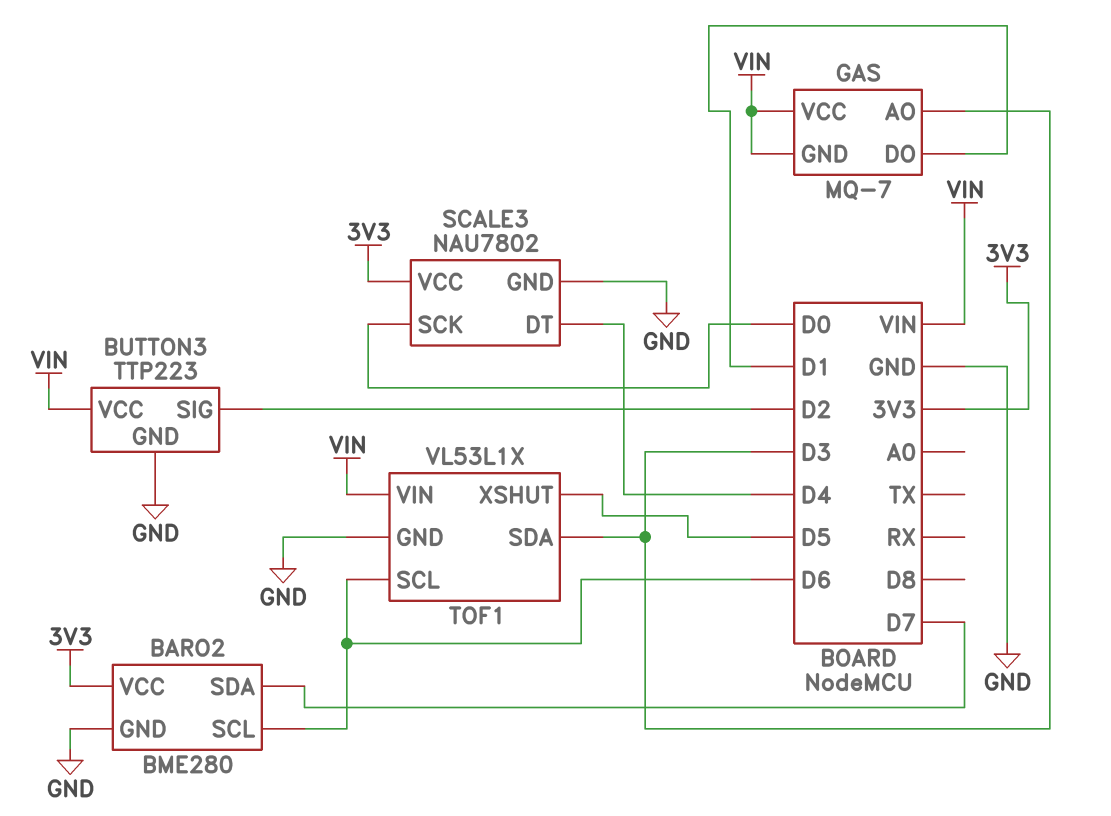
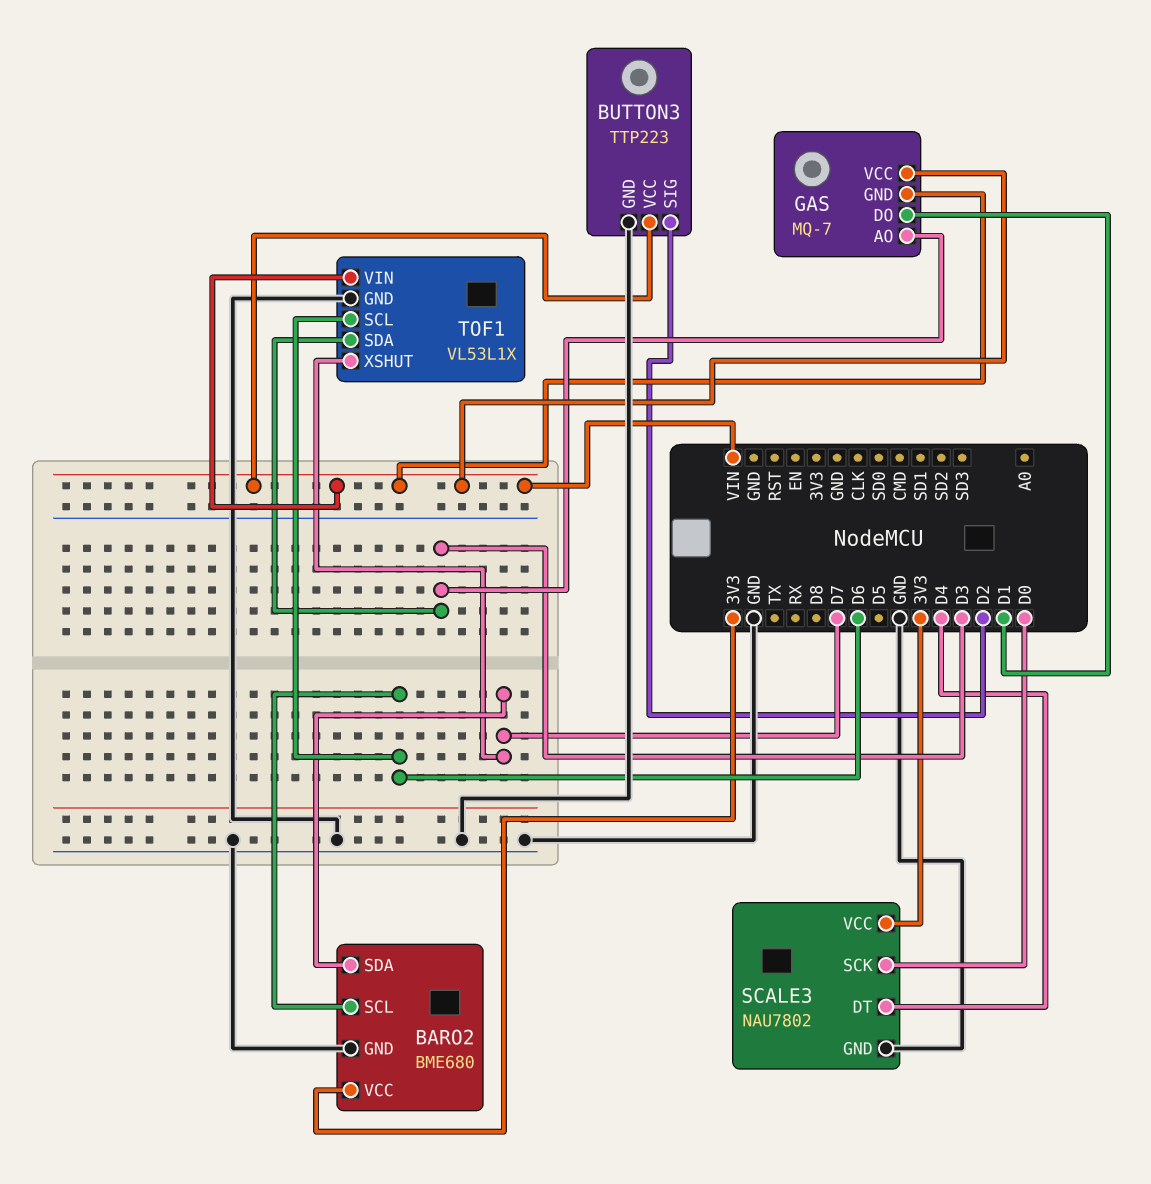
BARO2: BME280 -> BME680
TOF1 pin XSHUT: D5 -> D7

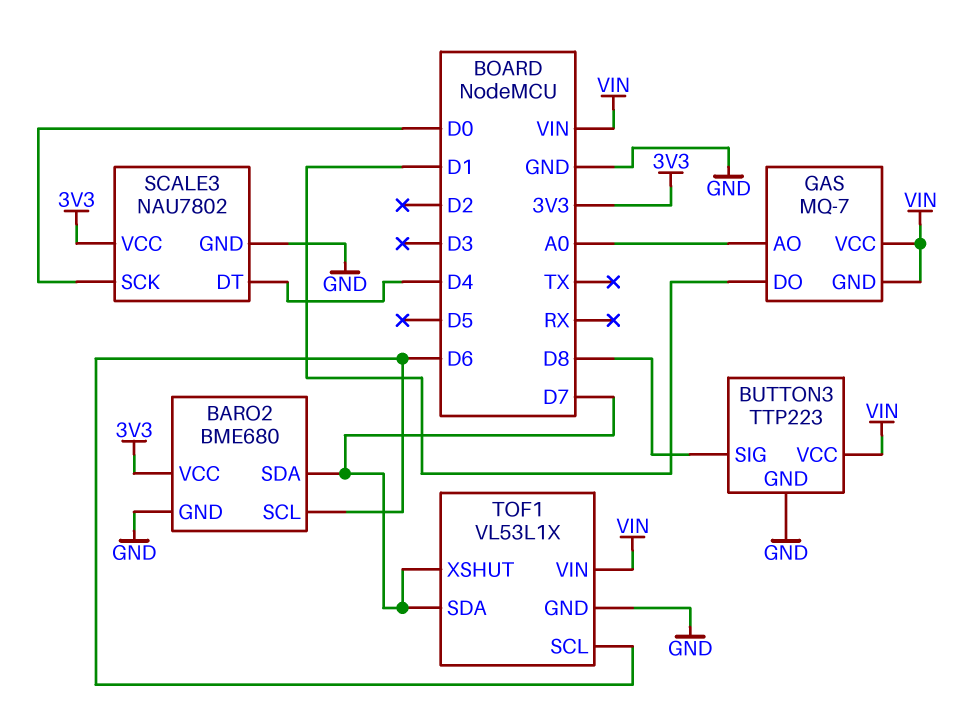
BUTTON3 pin SIG: D2 -> D8
GAS pin AO: D3 -> A0
TOF1 pin SDA: D3 -> D7

